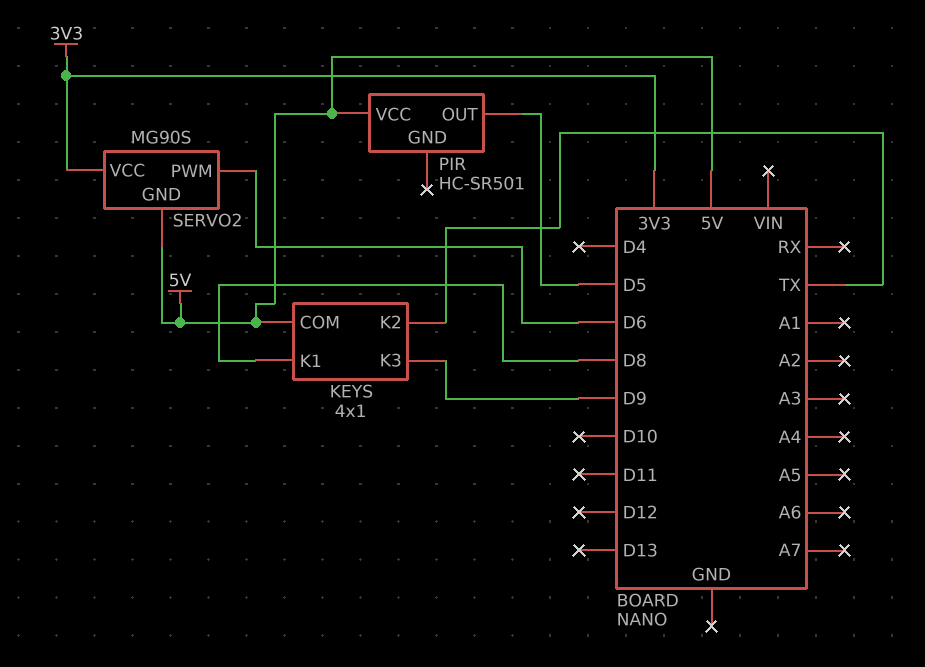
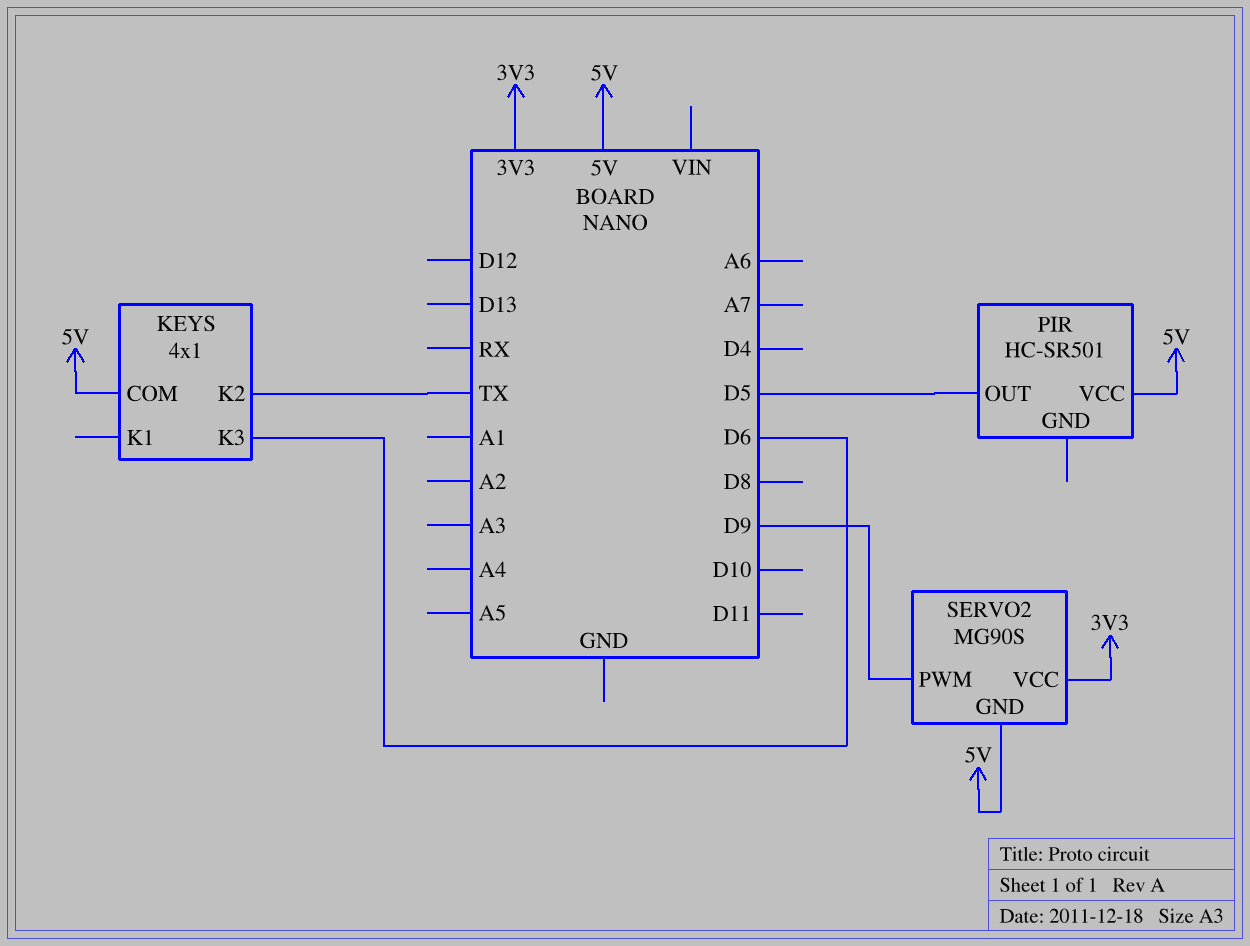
KEYS pin K1: D8 -> none
KEYS pin K3: D9 -> D6
SERVO2 pin PWM: D6 -> D9

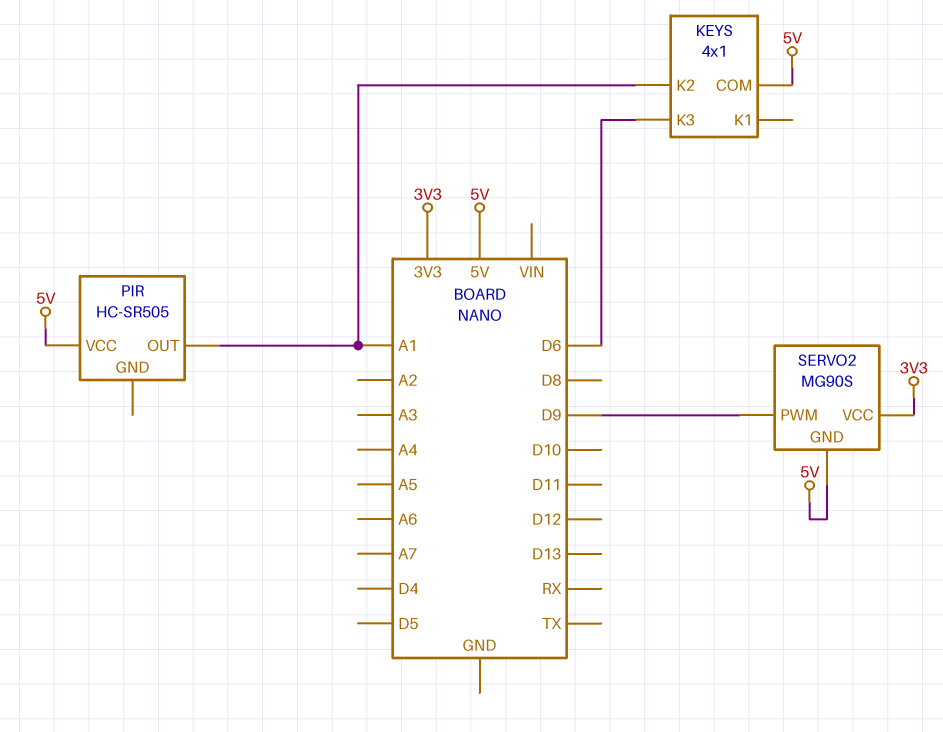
KEYS pin K2: TX -> A1
PIR: HC-SR501 -> HC-SR505
PIR pin OUT: D5 -> A1

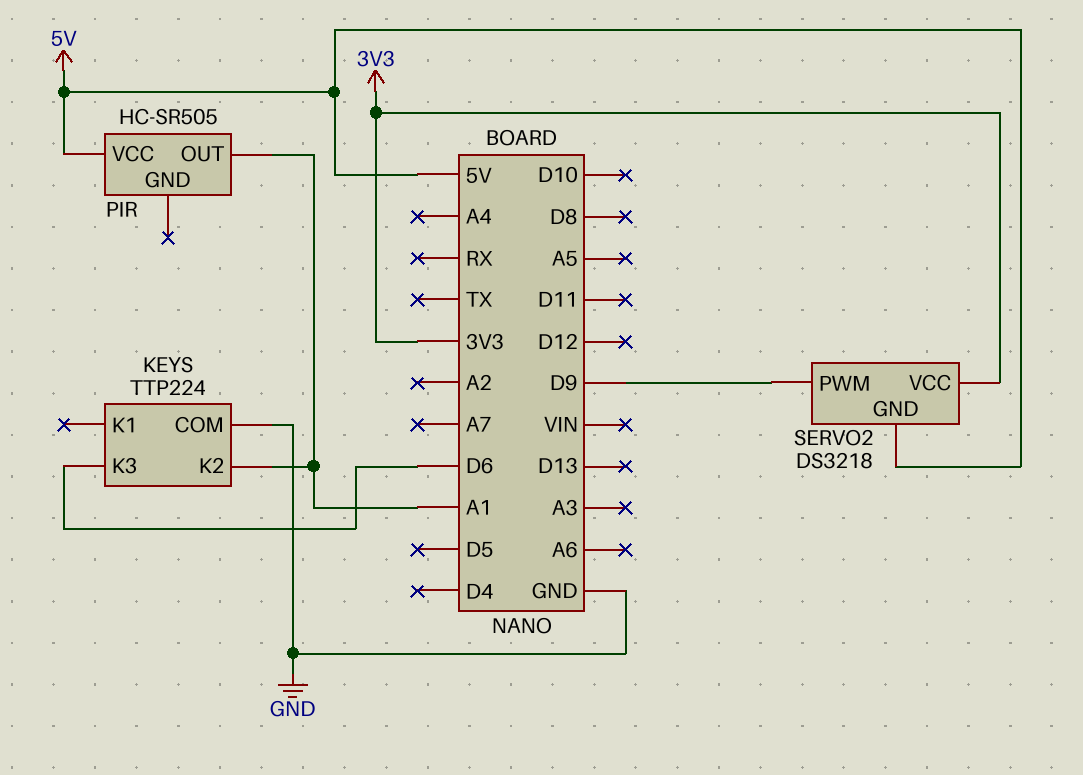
KEYS: 4x1 -> TTP224
KEYS pin COM: 5V -> GND
SERVO2: MG90S -> DS3218

